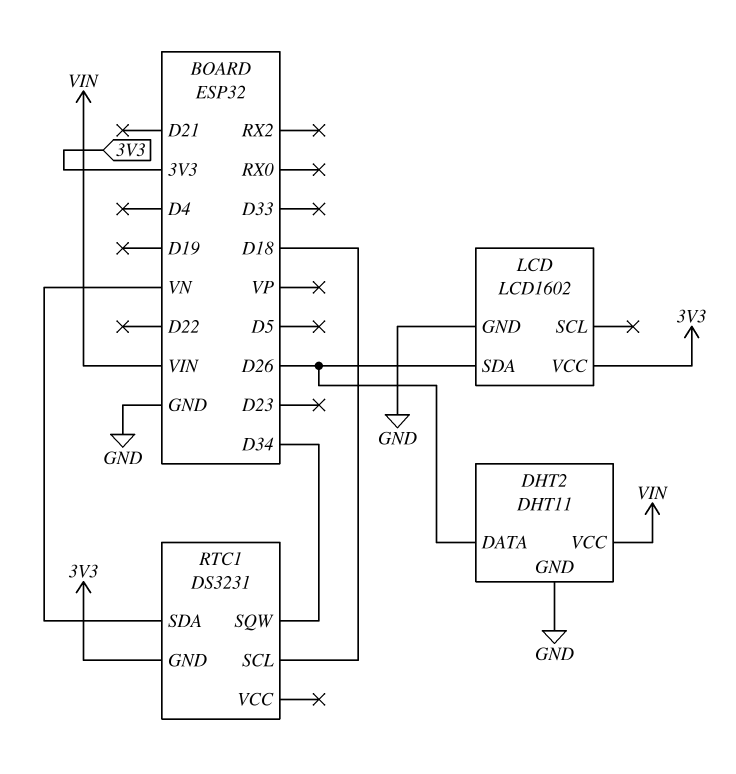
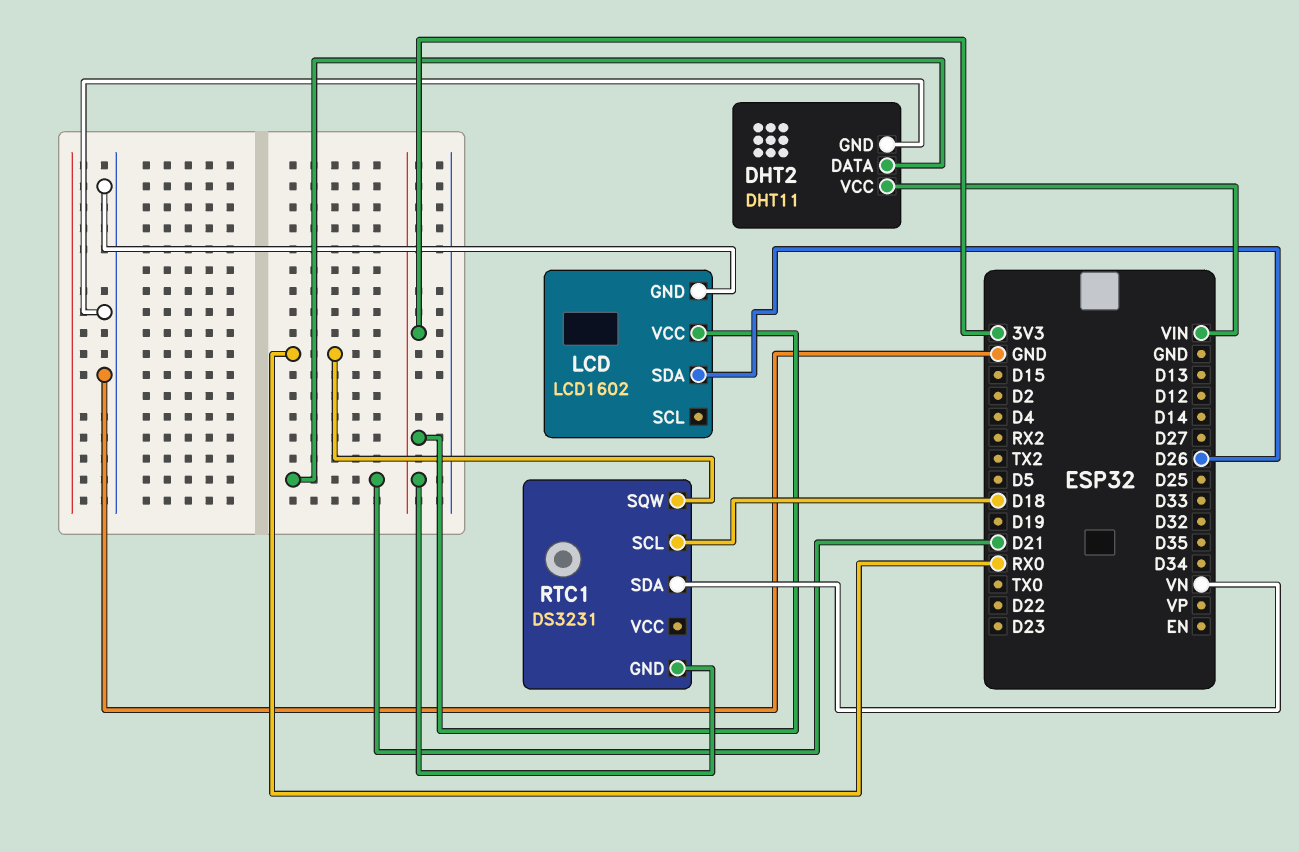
DHT2 pin DATA: D26 -> D21
RTC1 pin SQW: D34 -> RX0

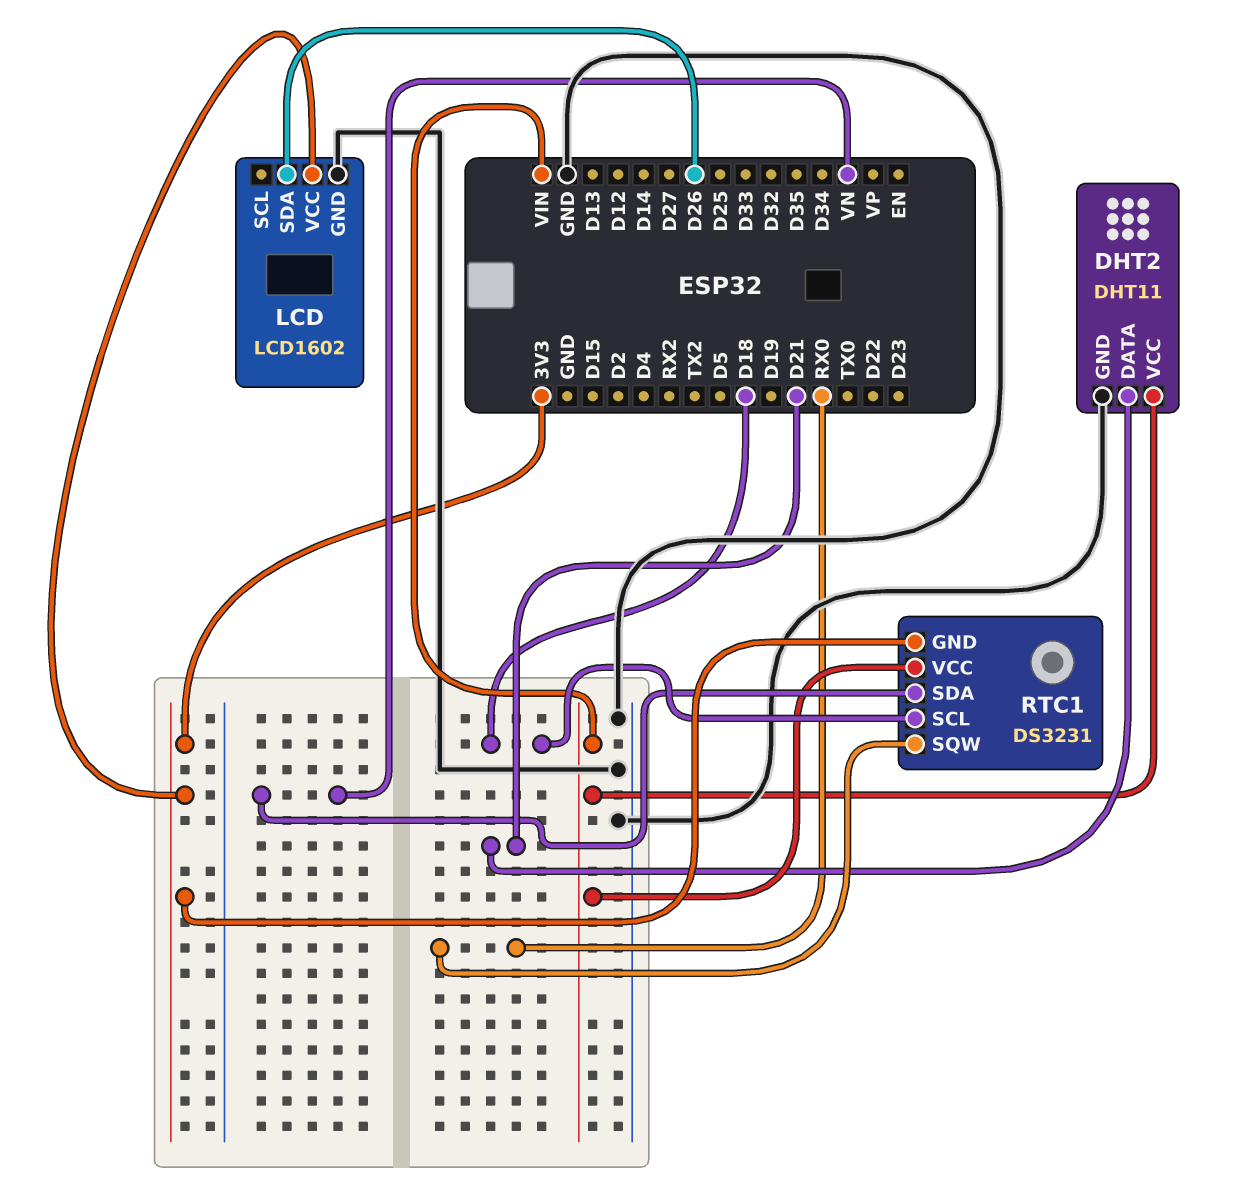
RTC1 pin VCC: none -> VIN

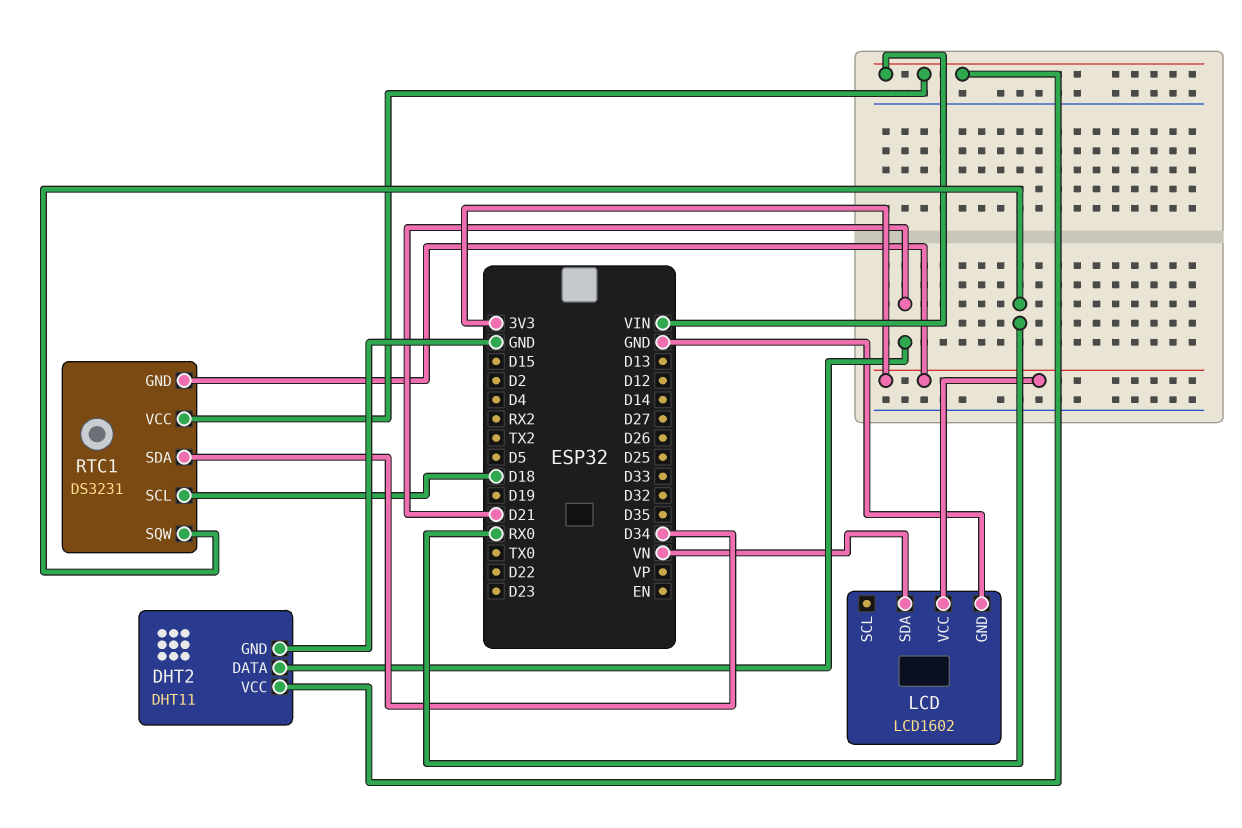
LCD pin SDA: D26 -> VN
RTC1 pin SDA: VN -> D34

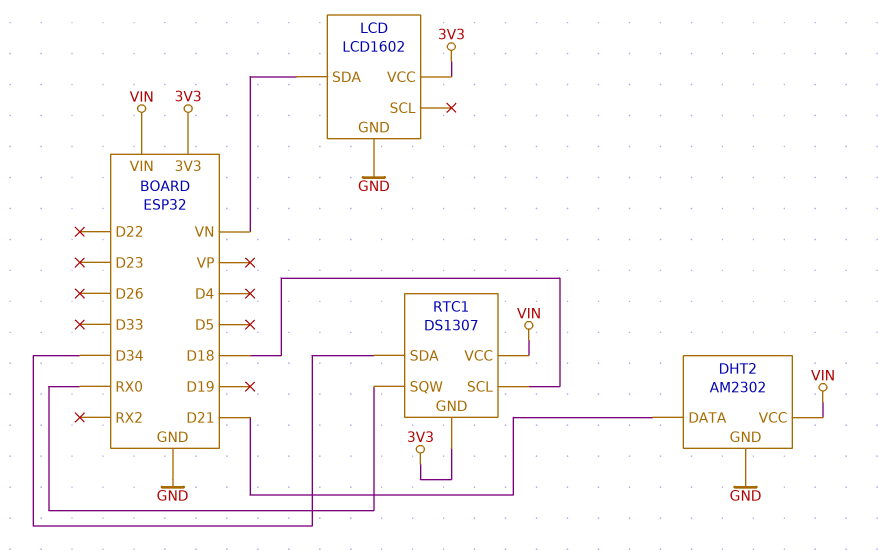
DHT2: DHT11 -> AM2302
RTC1: DS3231 -> DS1307

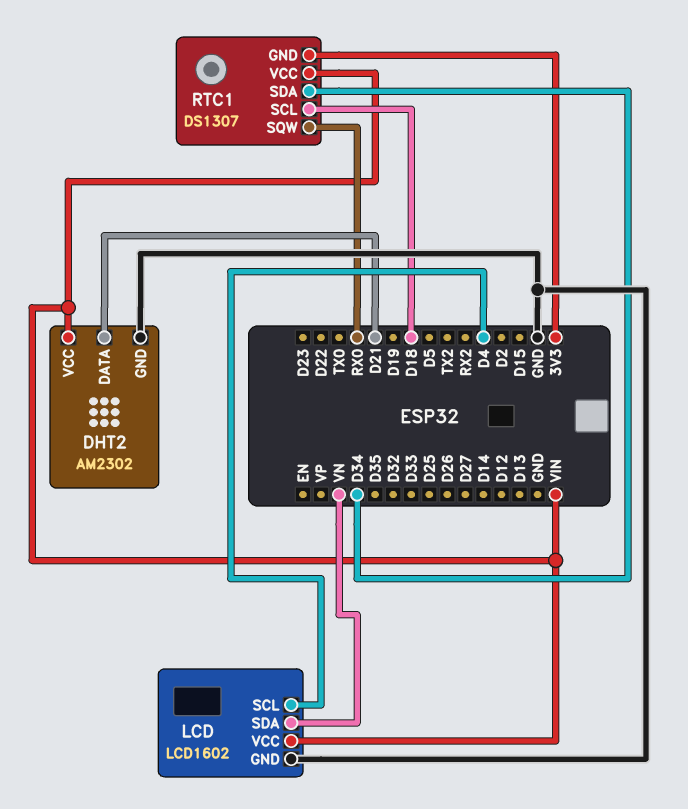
LCD pin SCL: none -> D4
LCD pin VCC: 3V3 -> VIN

